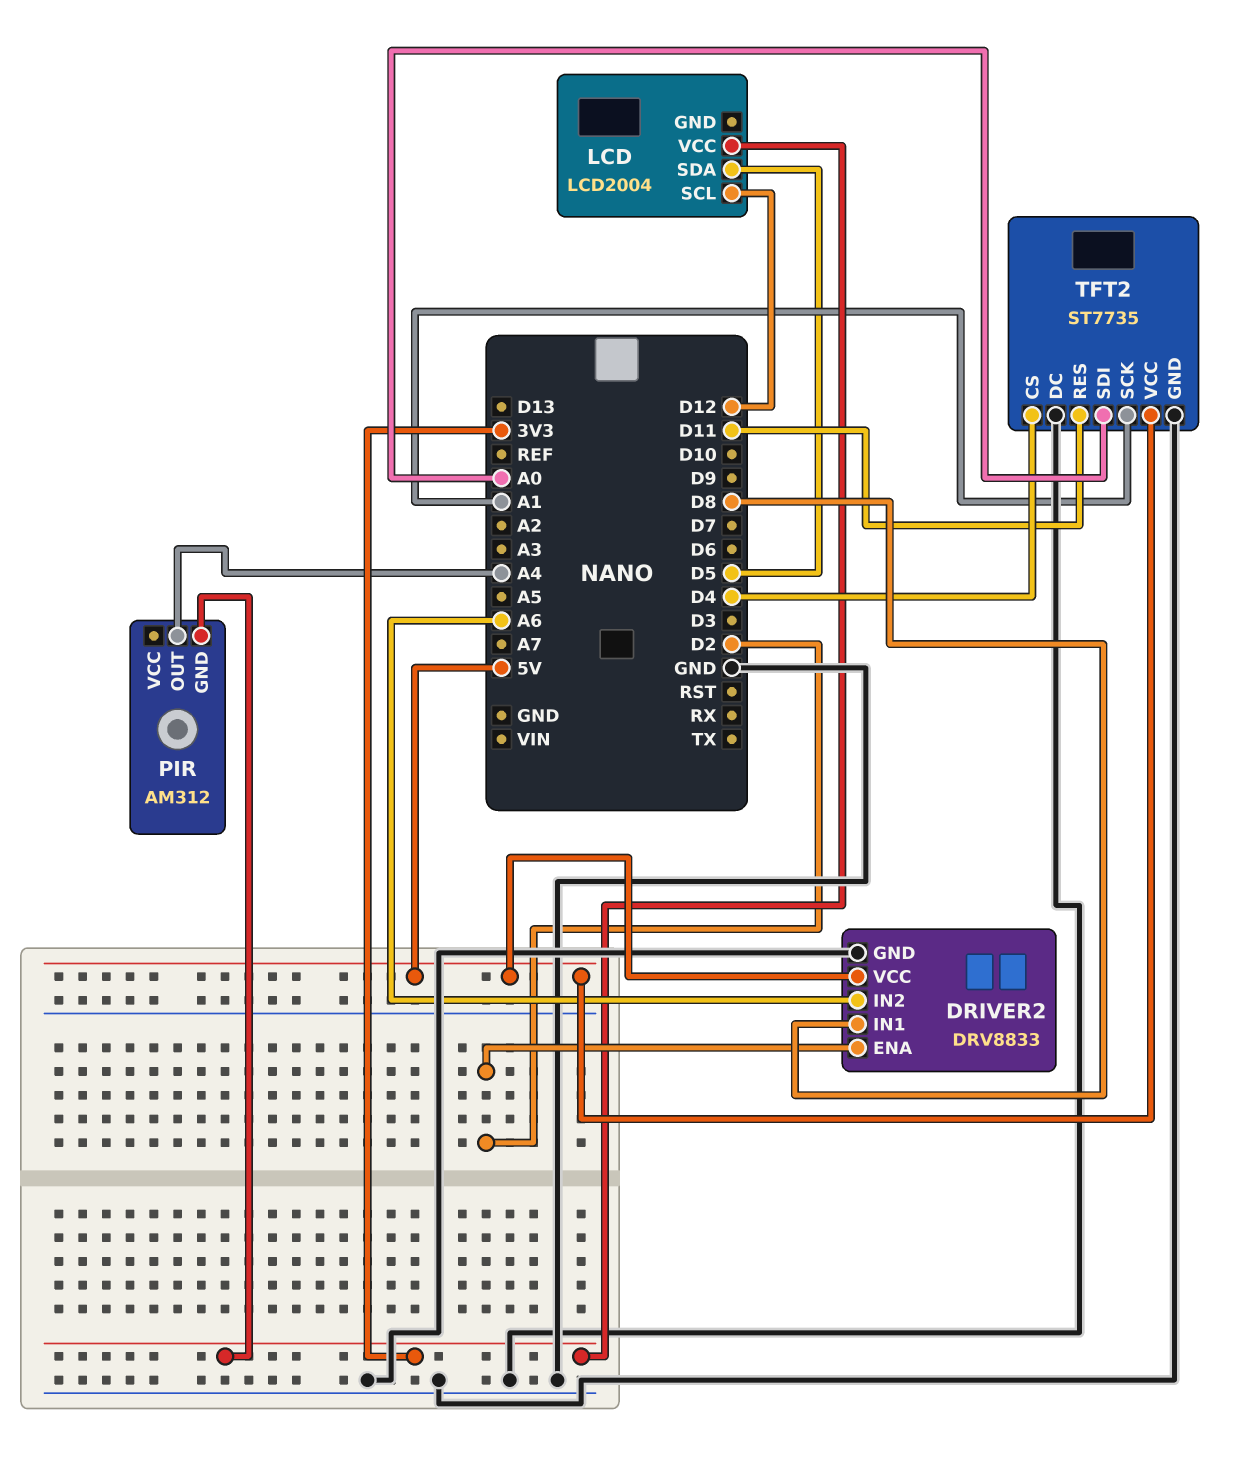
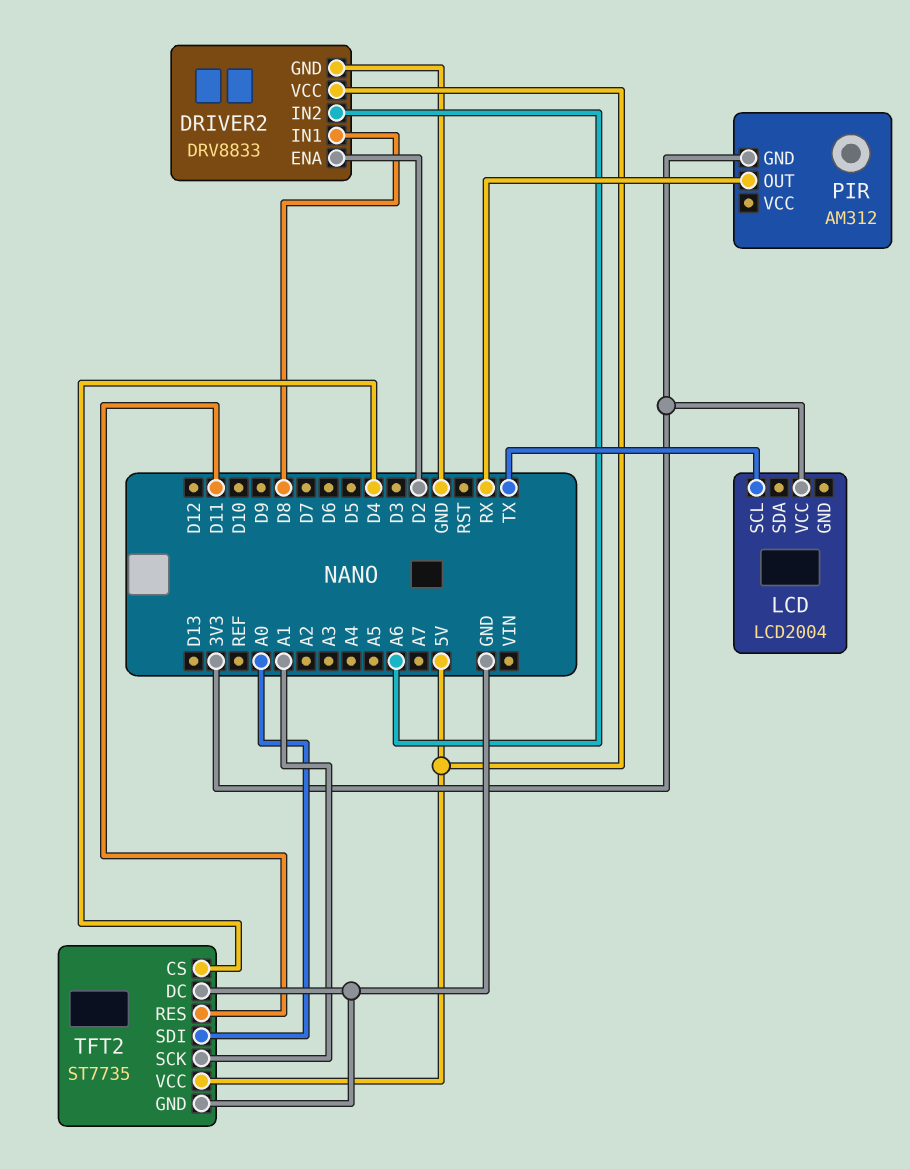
LCD pin SCL: D12 -> TX
LCD pin SDA: D5 -> none
PIR pin OUT: A4 -> RX

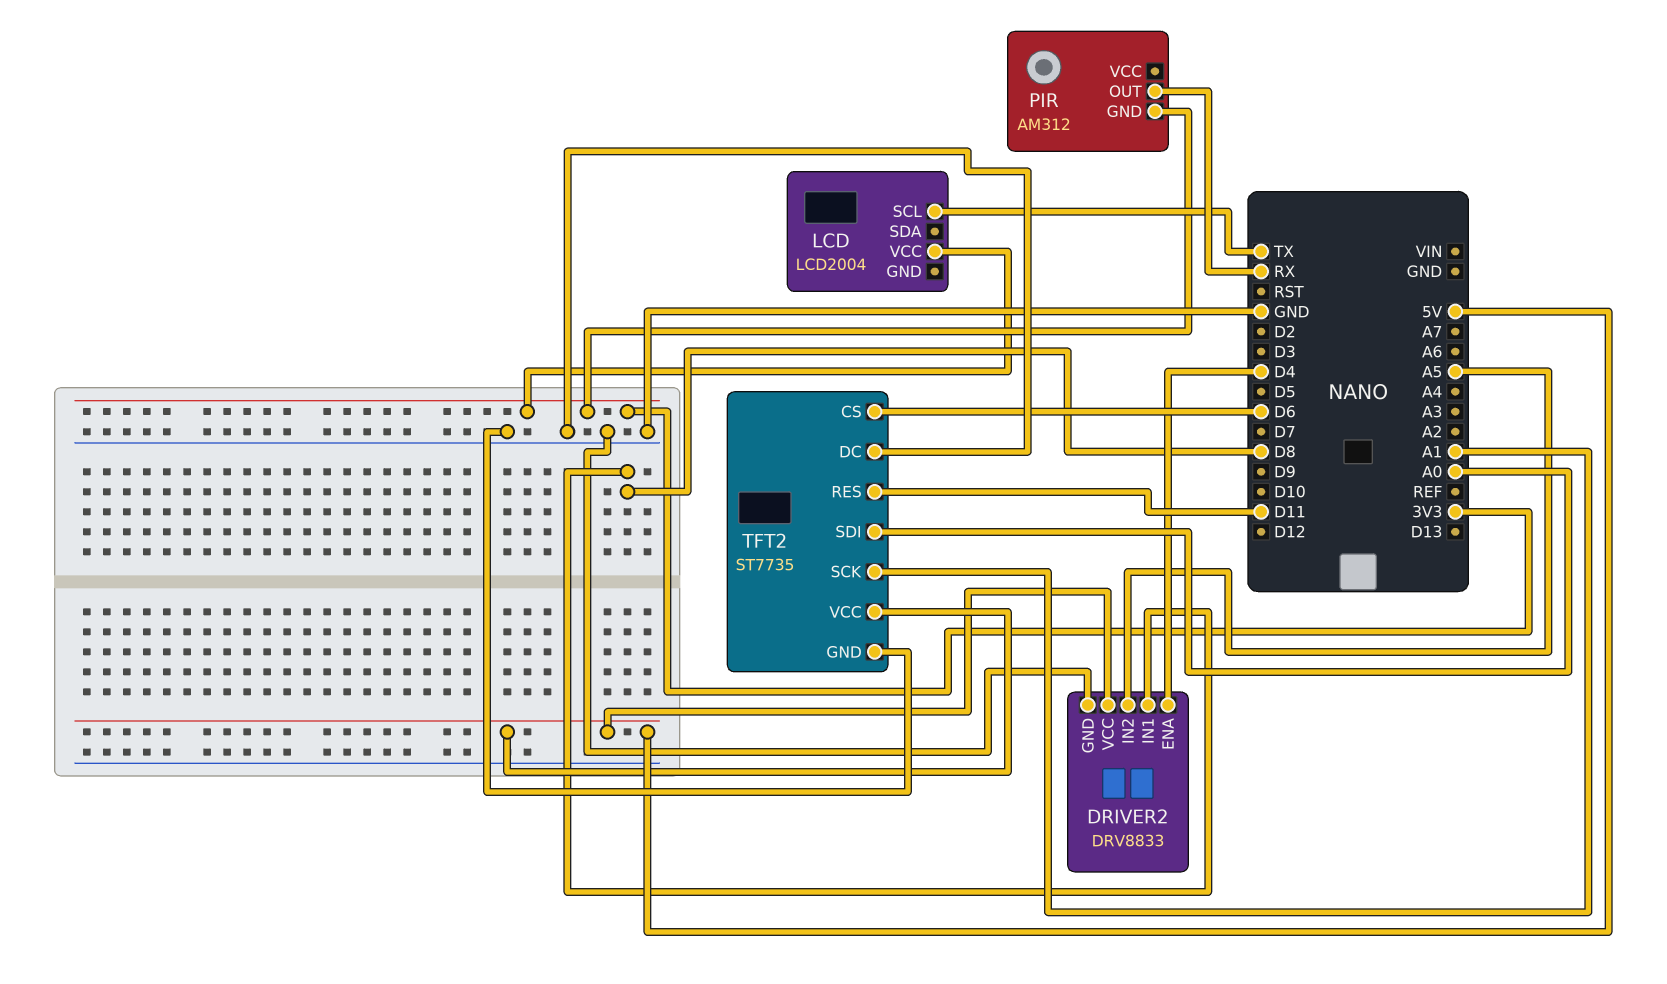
DRIVER2 pin ENA: D2 -> D4
DRIVER2 pin IN2: A6 -> A5
TFT2 pin CS: D4 -> D6

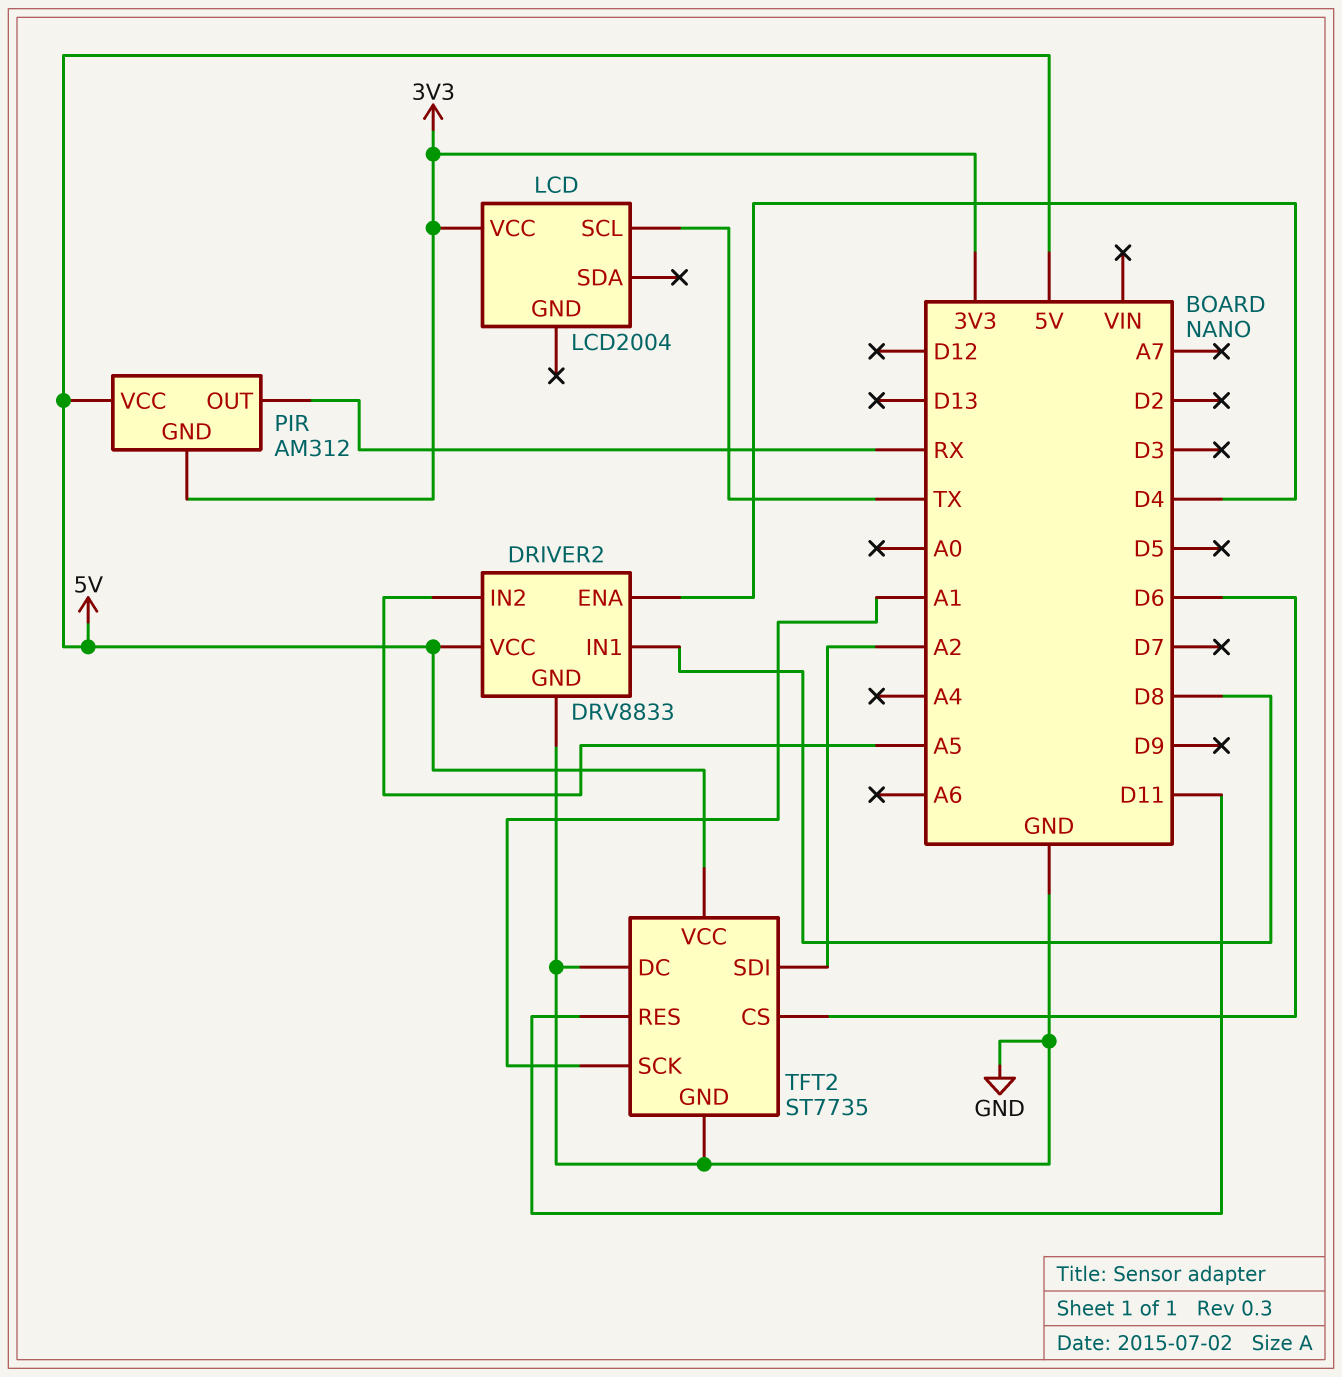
PIR pin VCC: none -> 5V
TFT2 pin SDI: A0 -> A2

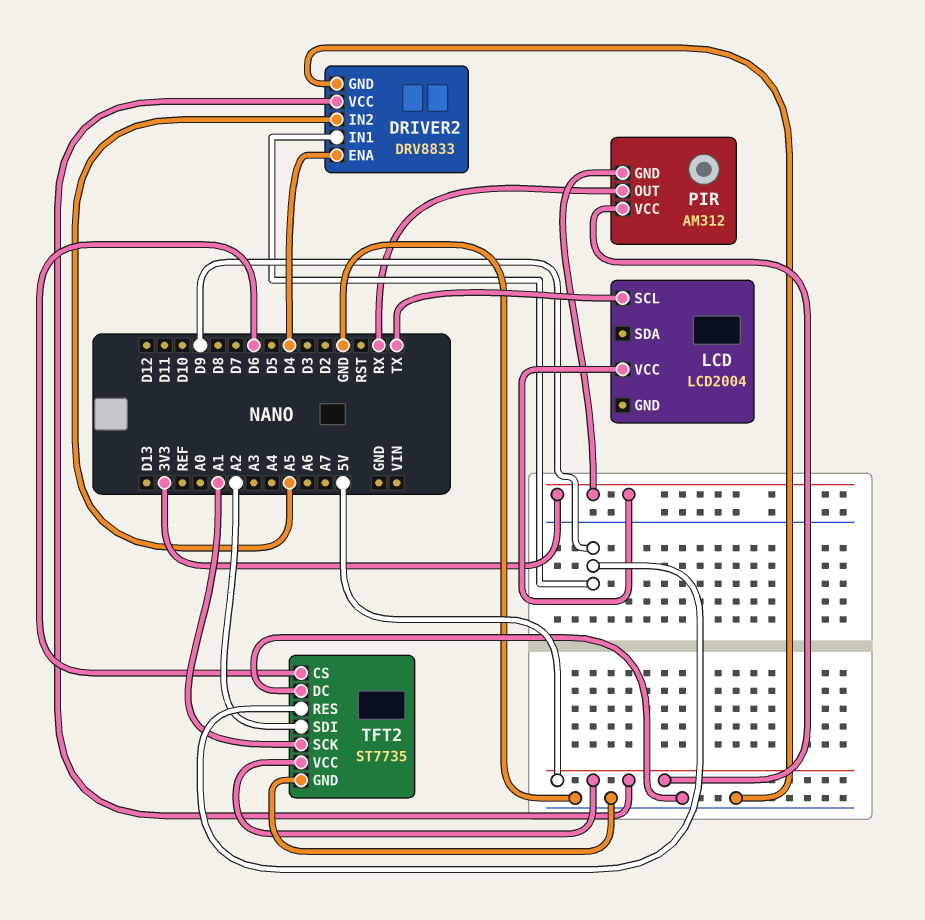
DRIVER2 pin IN1: D8 -> D9
TFT2 pin RES: D11 -> D9

